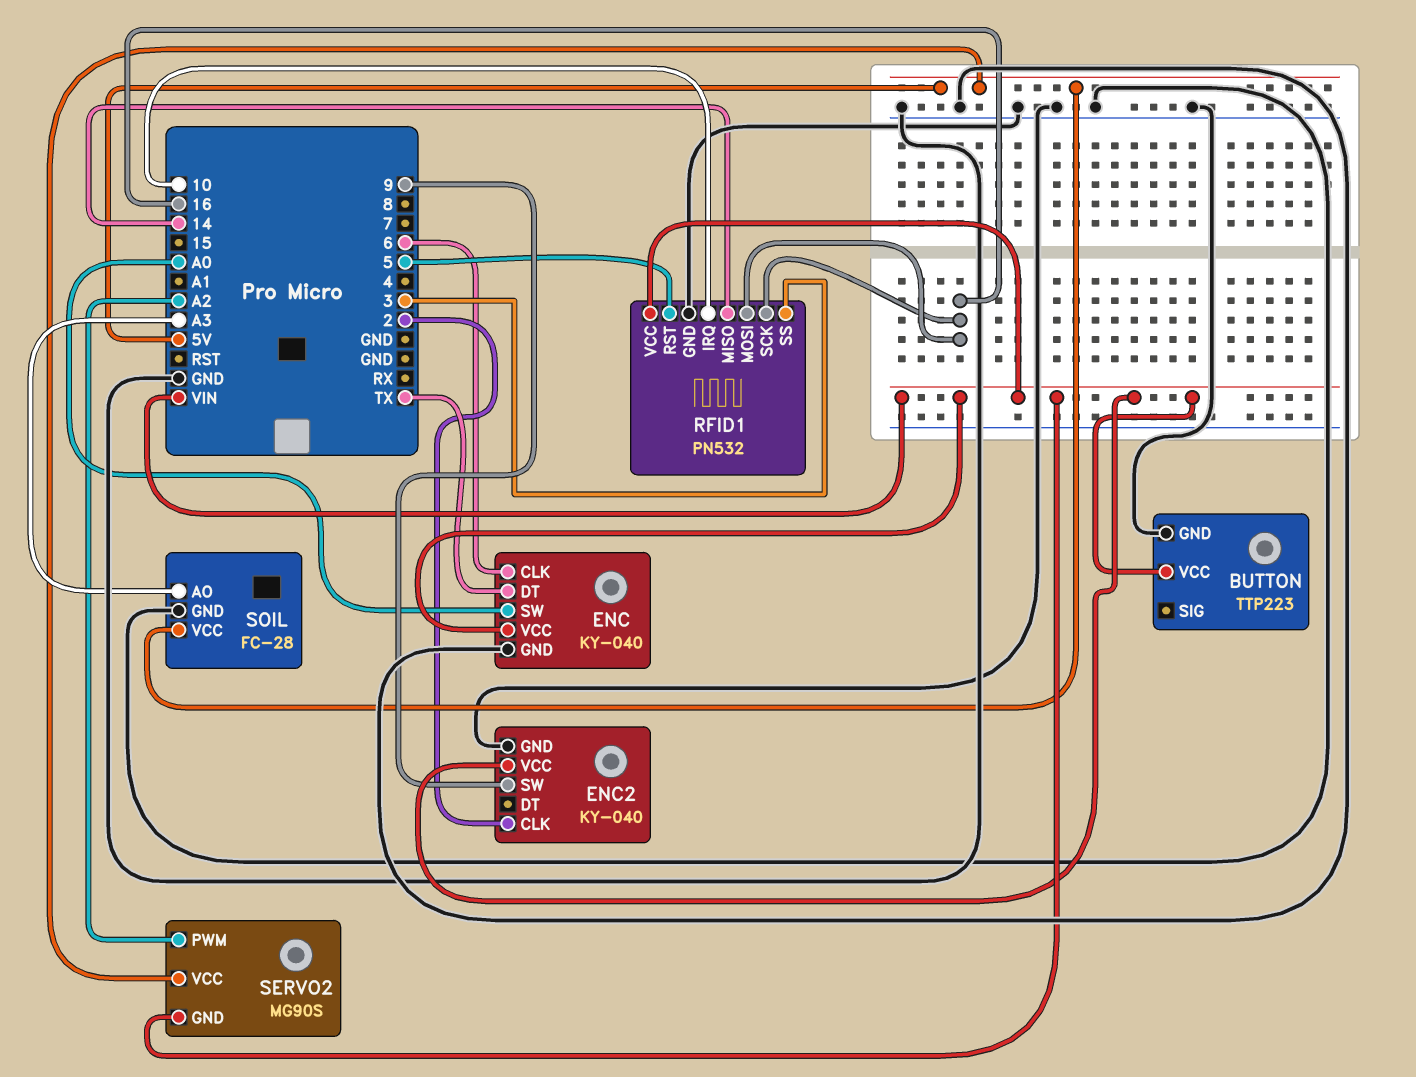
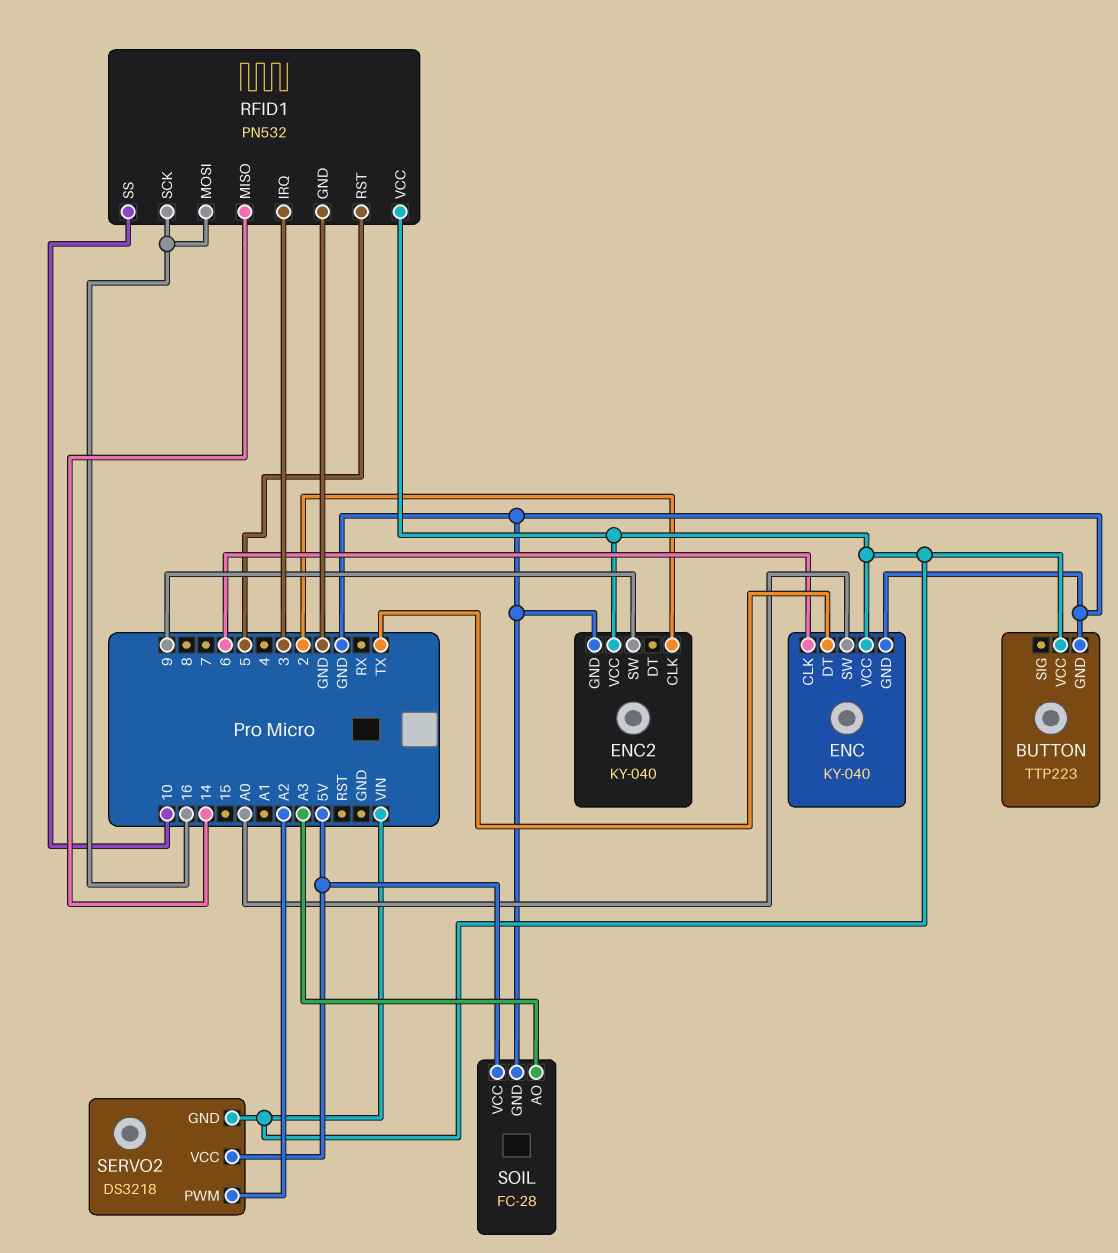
RFID1 pin IRQ: 10 -> 3
RFID1 pin SS: 3 -> 10
SERVO2: MG90S -> DS3218

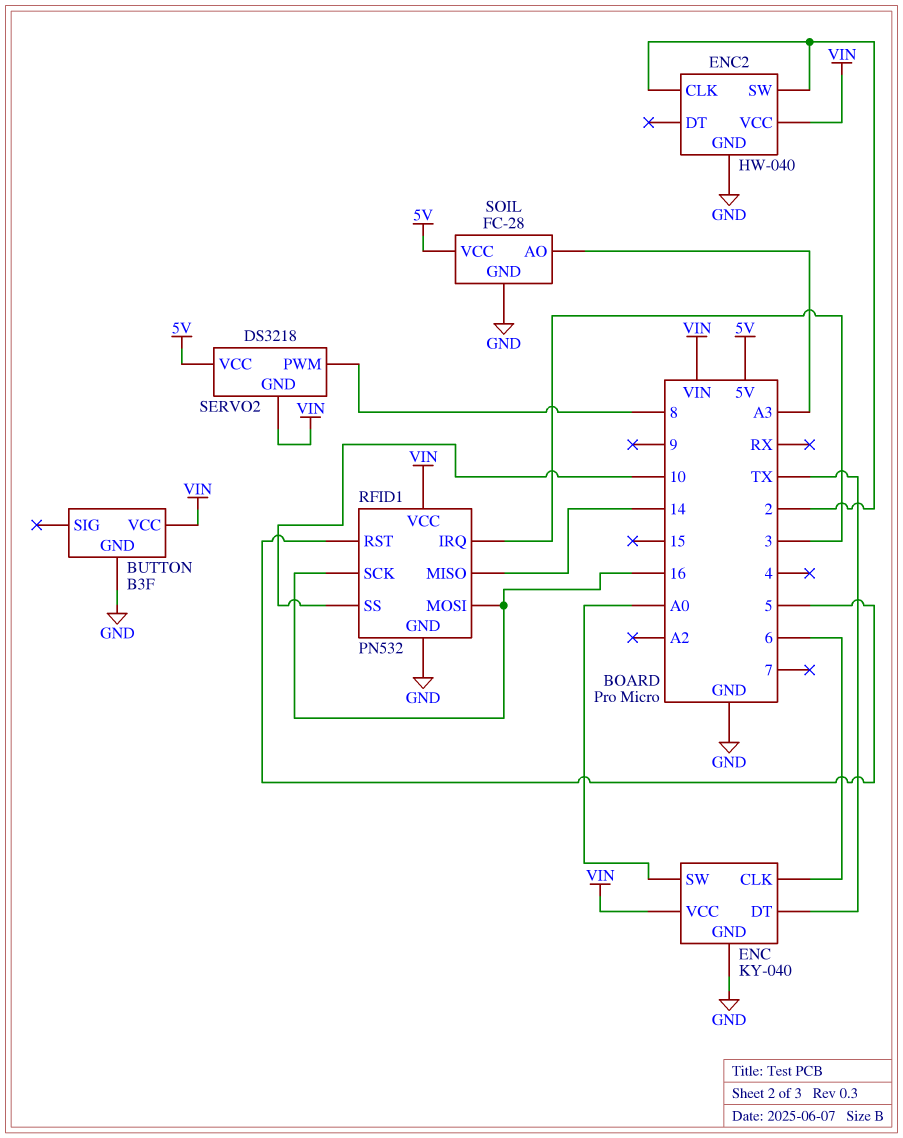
BUTTON: TTP223 -> B3F
ENC2: KY-040 -> HW-040
ENC2 pin SW: 9 -> 2
SERVO2 pin PWM: A2 -> 8

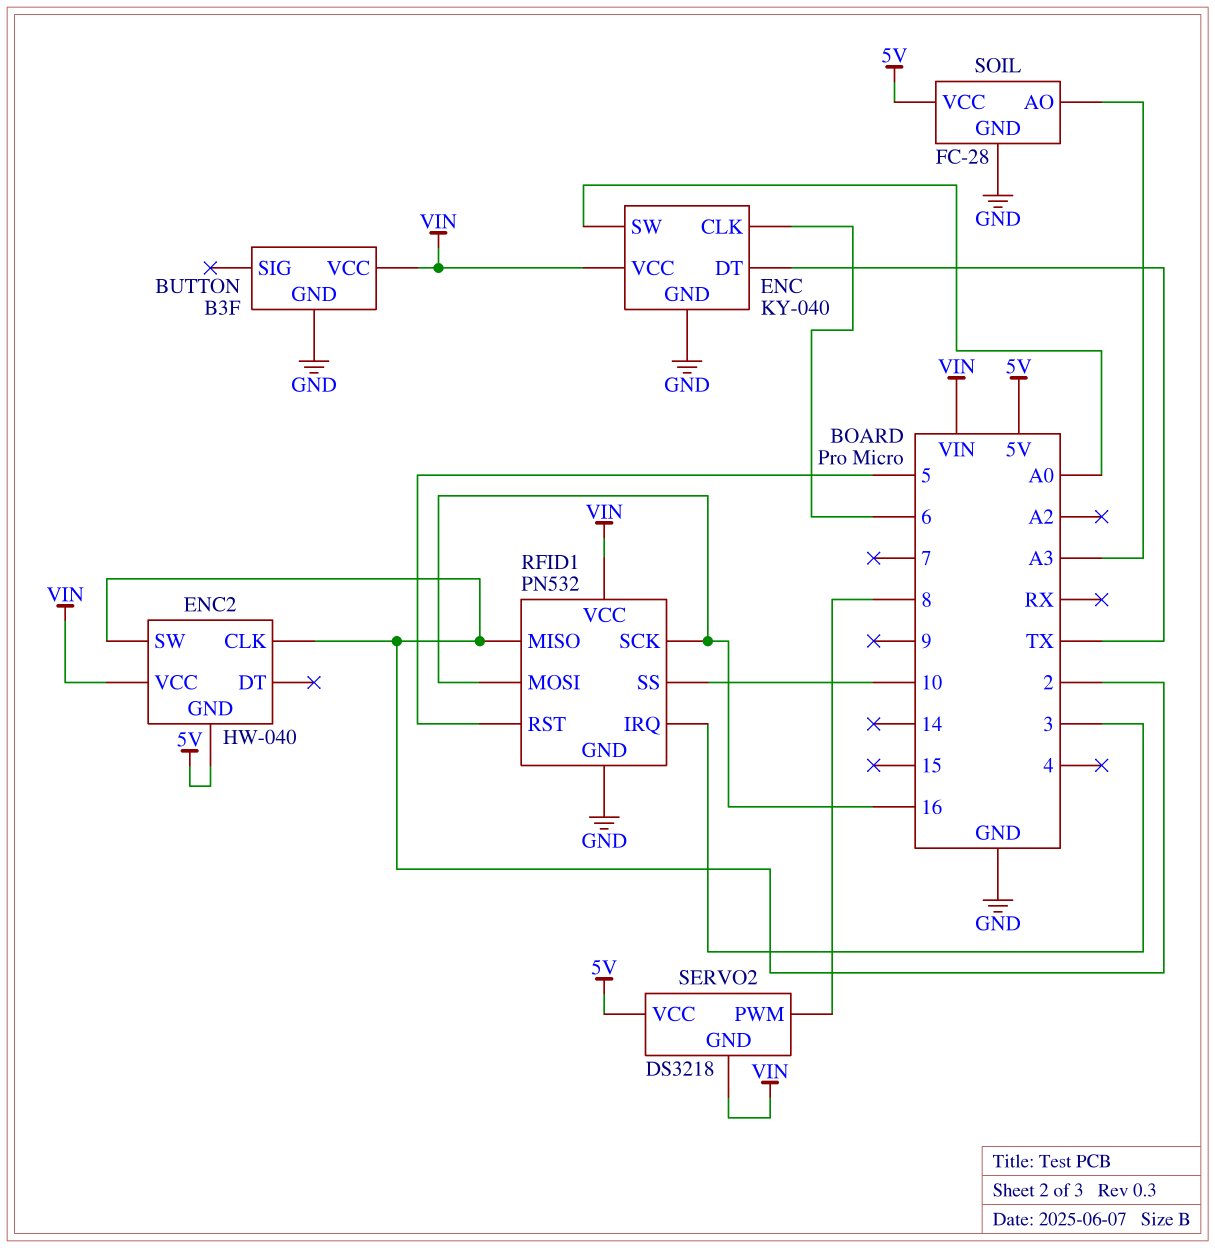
ENC2 pin GND: GND -> 5V
RFID1 pin MISO: 14 -> 2

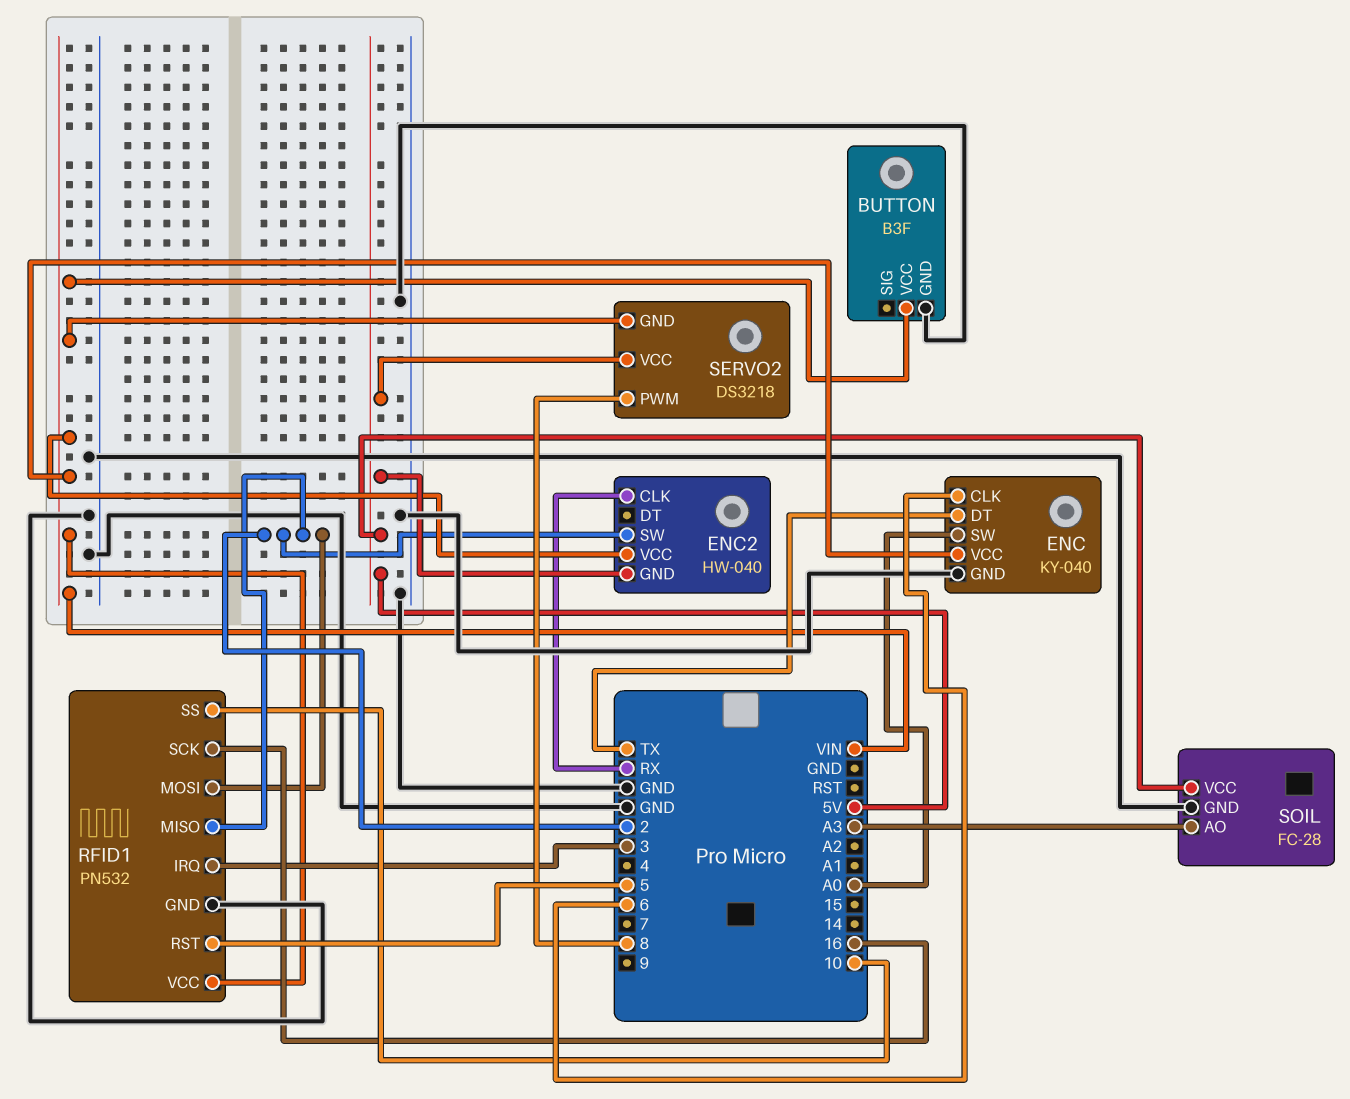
ENC2 pin CLK: 2 -> RX
RFID1 pin MOSI: 16 -> 2

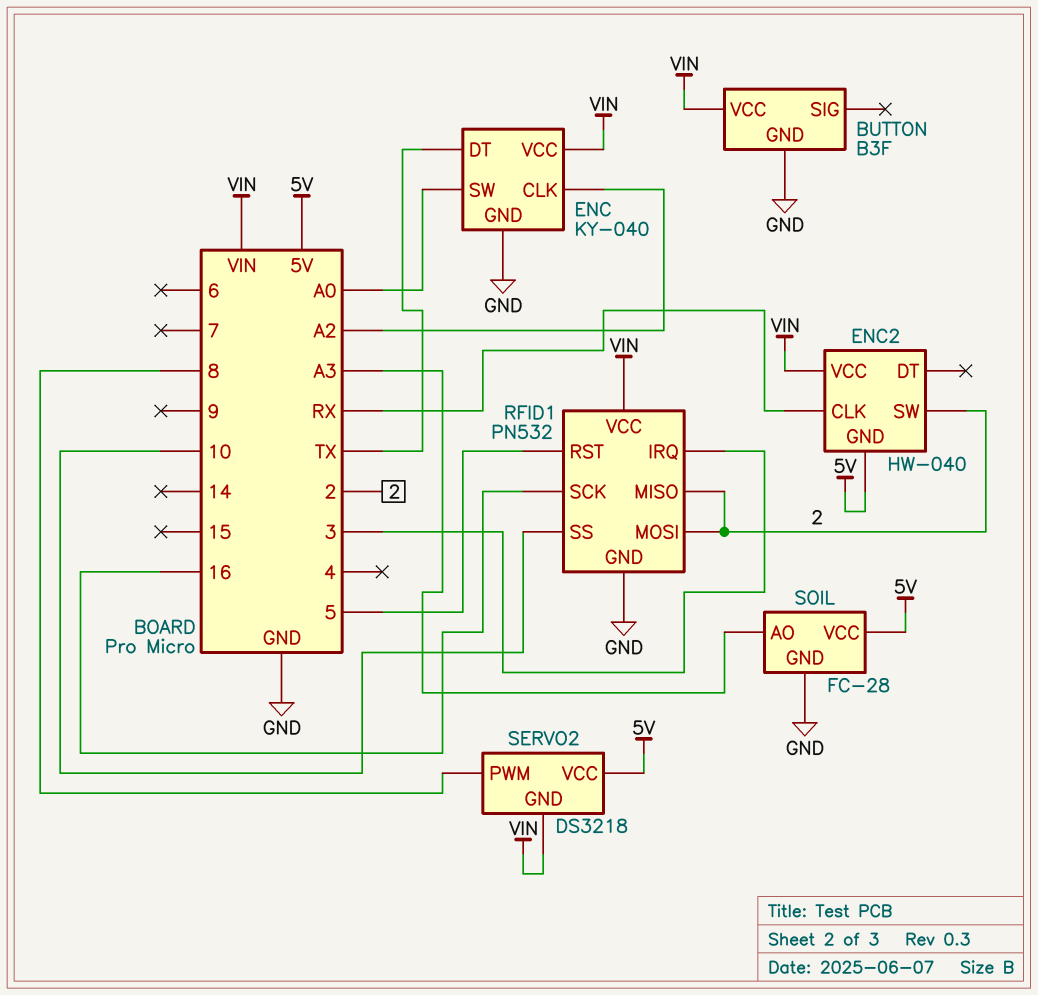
ENC pin CLK: 6 -> A2

